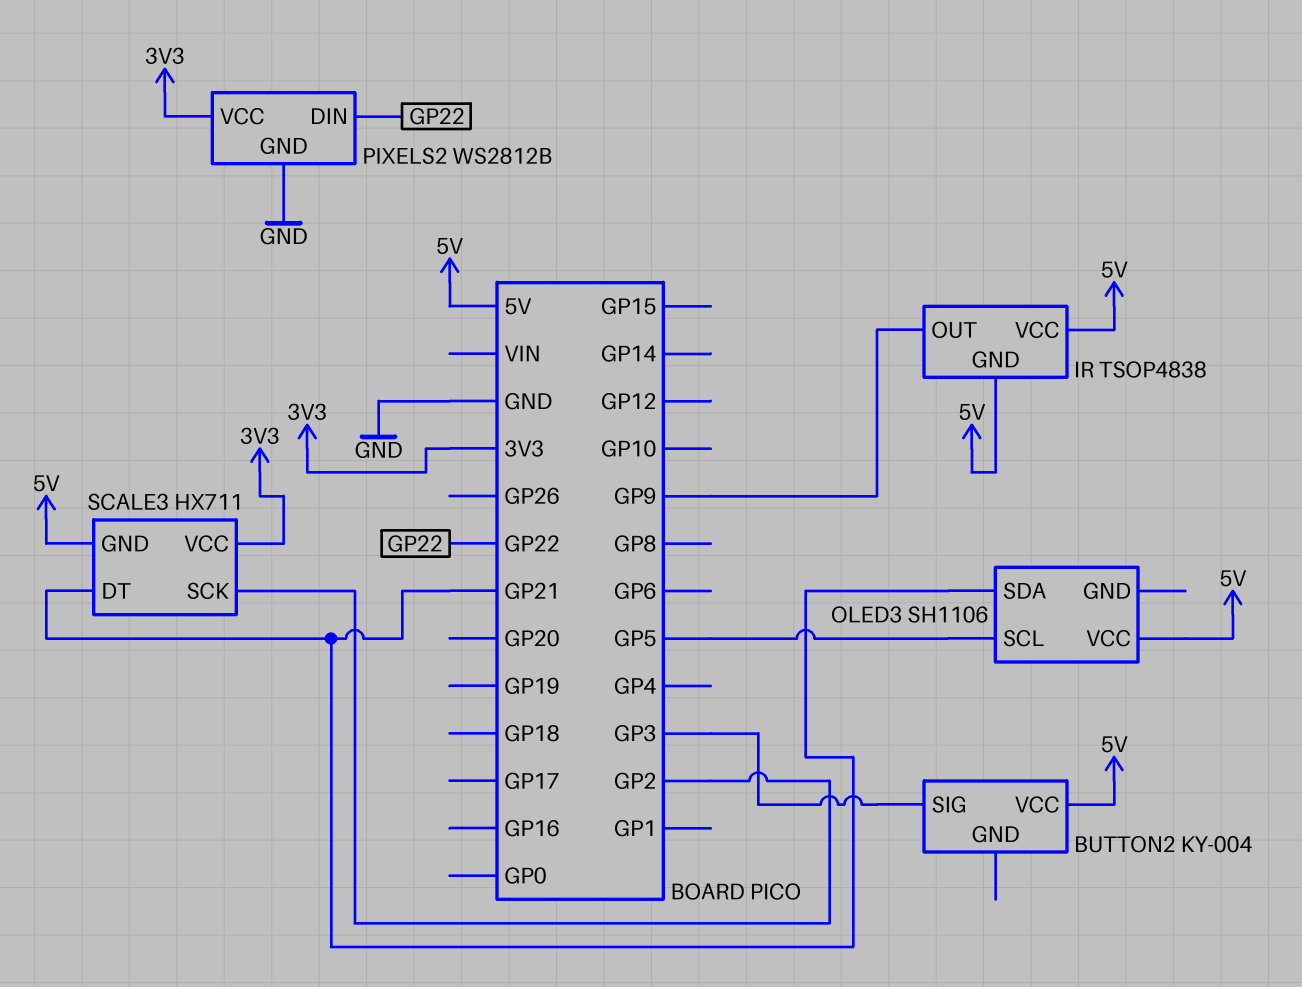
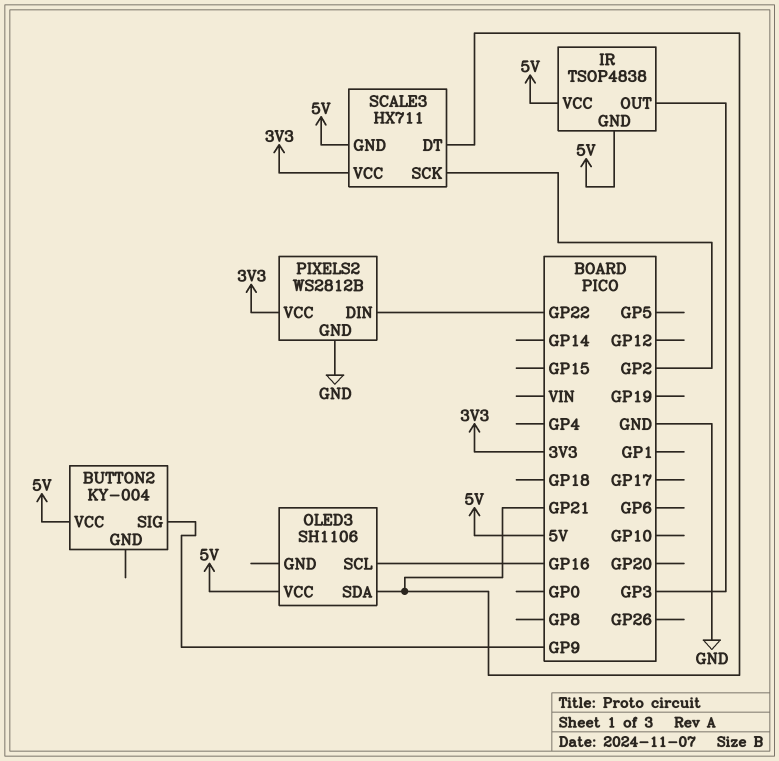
BUTTON2 pin SIG: GP3 -> GP9
IR pin OUT: GP9 -> GP3
OLED3 pin SCL: GP5 -> GP16

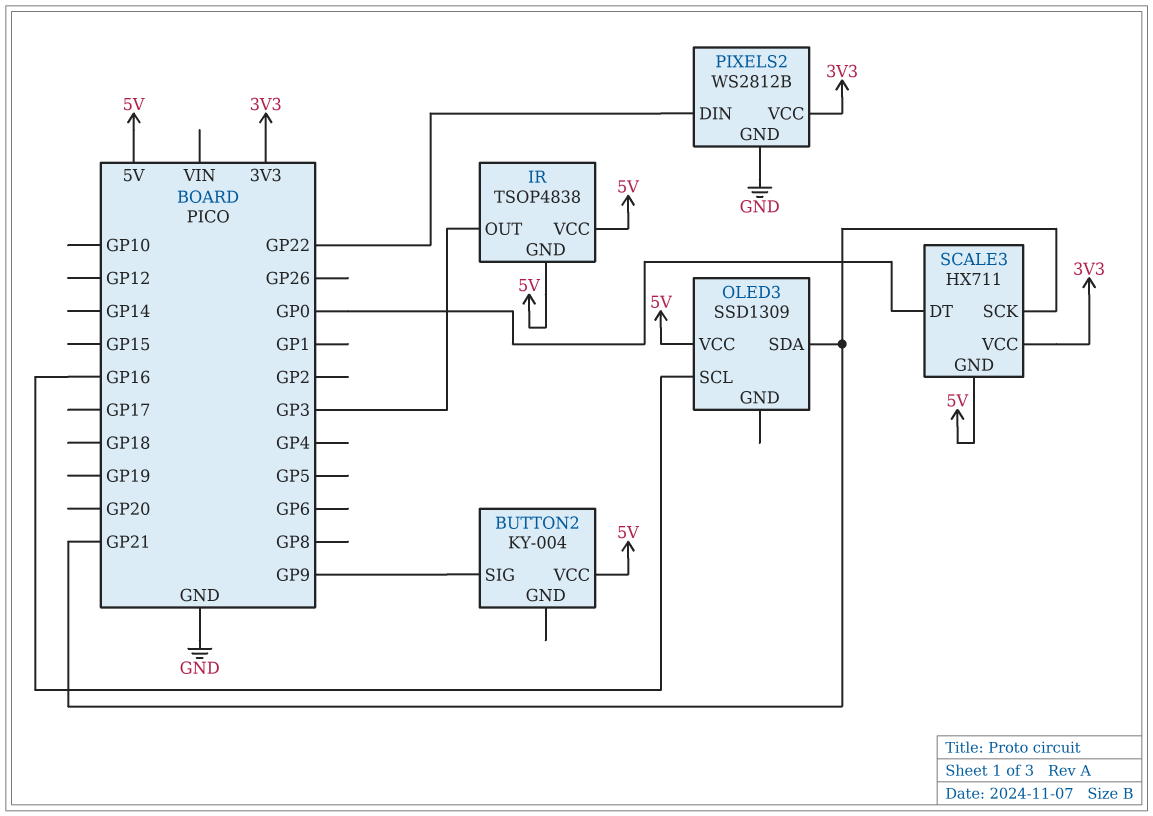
OLED3: SH1106 -> SSD1309
SCALE3 pin DT: GP21 -> GP0
SCALE3 pin SCK: GP2 -> GP21

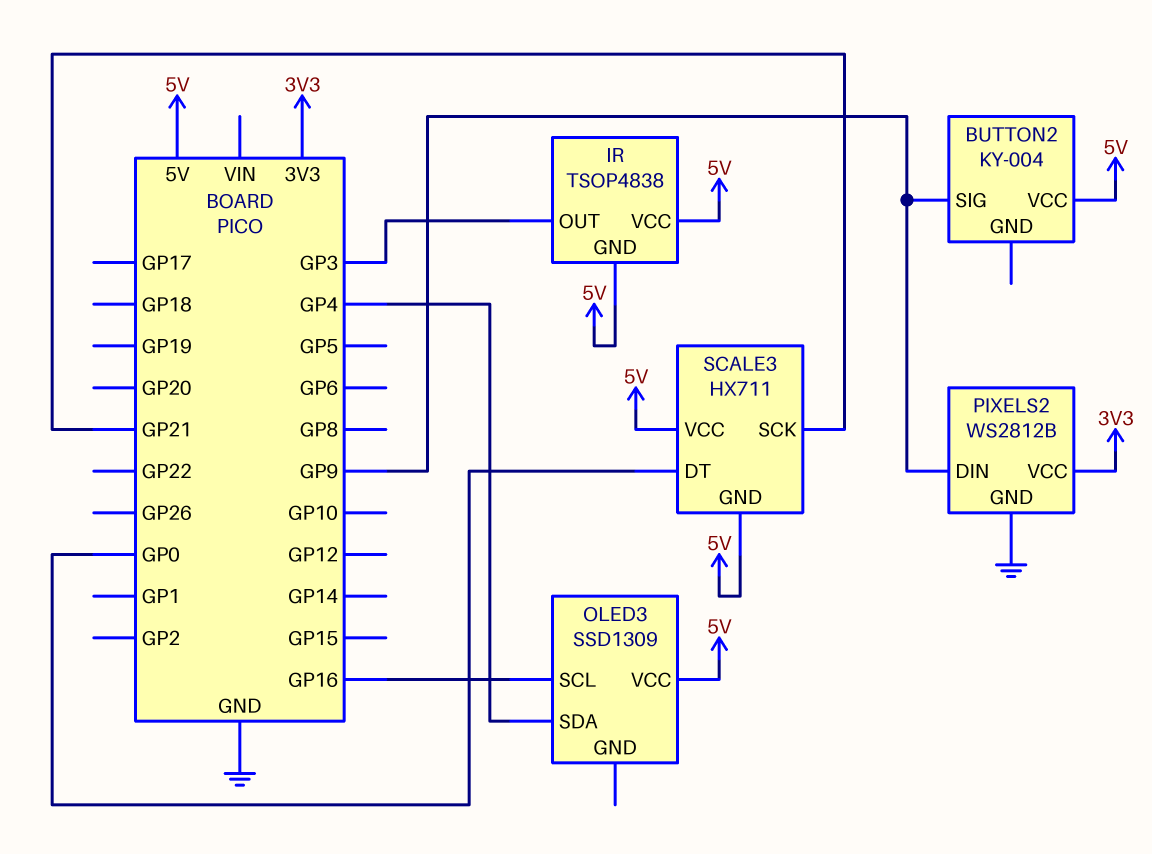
OLED3 pin SDA: GP21 -> GP4
PIXELS2 pin DIN: GP22 -> GP9
SCALE3 pin VCC: 3V3 -> 5V

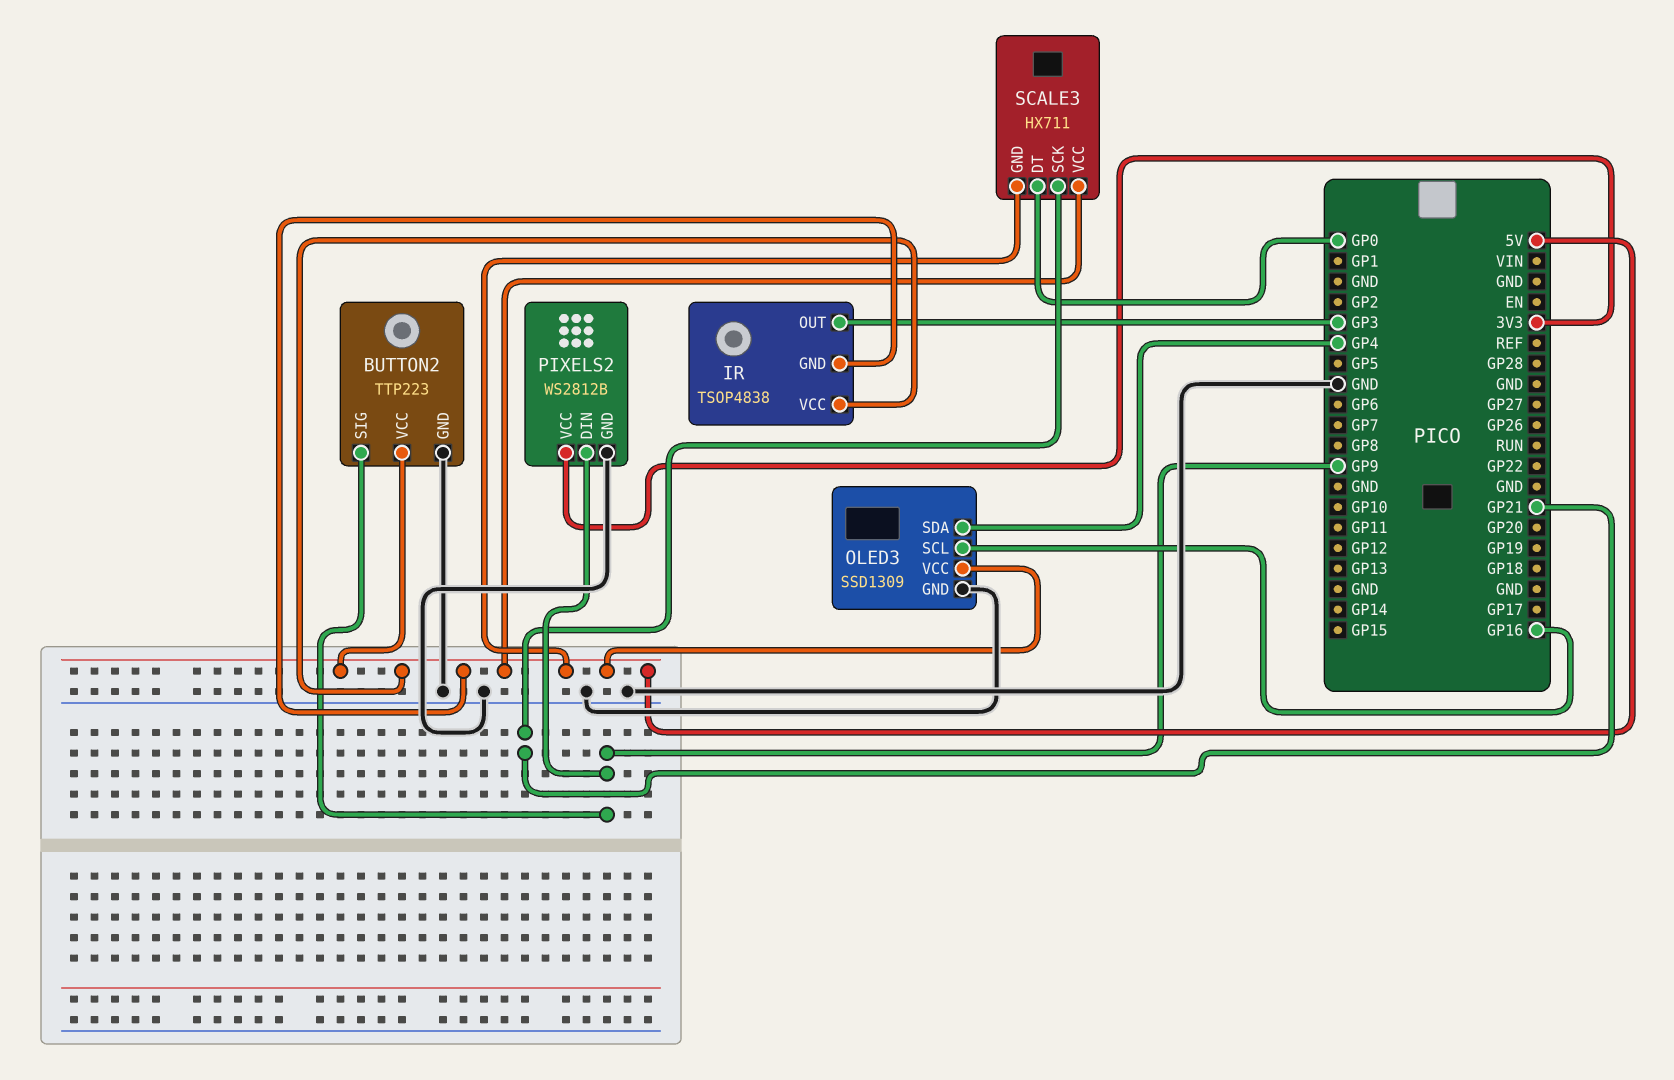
BUTTON2: KY-004 -> TTP223
BUTTON2 pin GND: none -> GND
OLED3 pin GND: none -> GND

